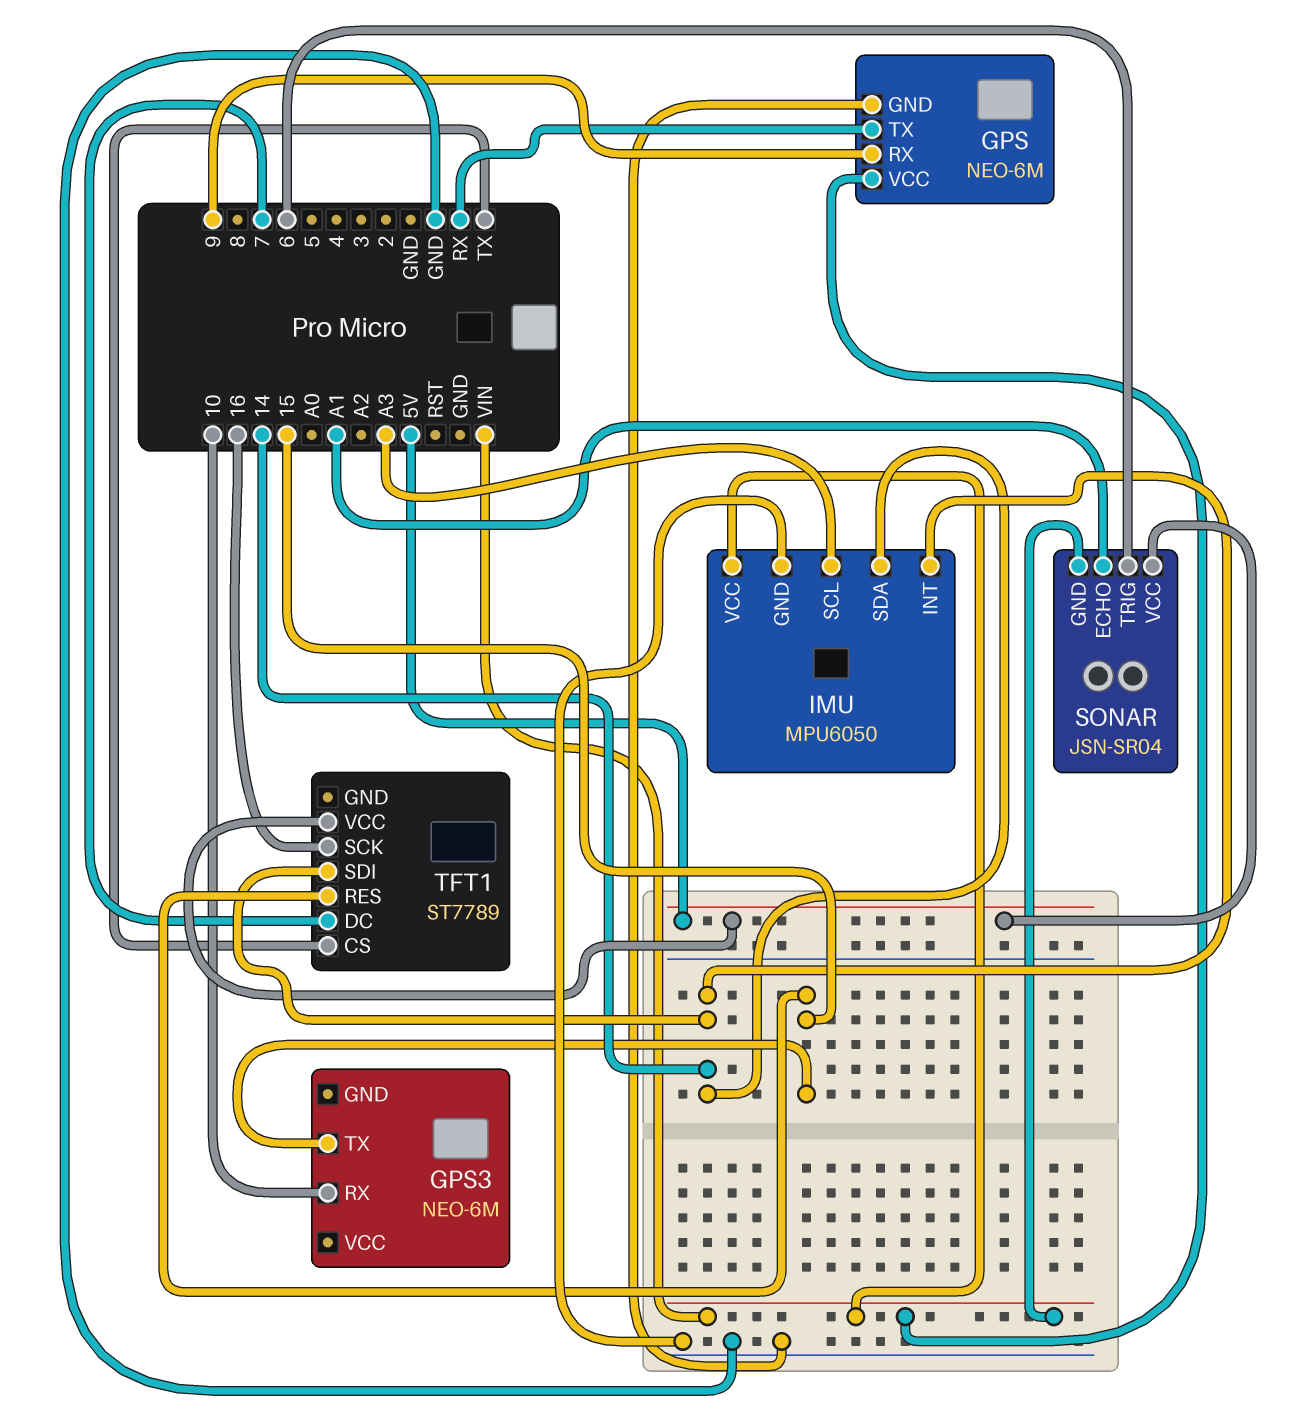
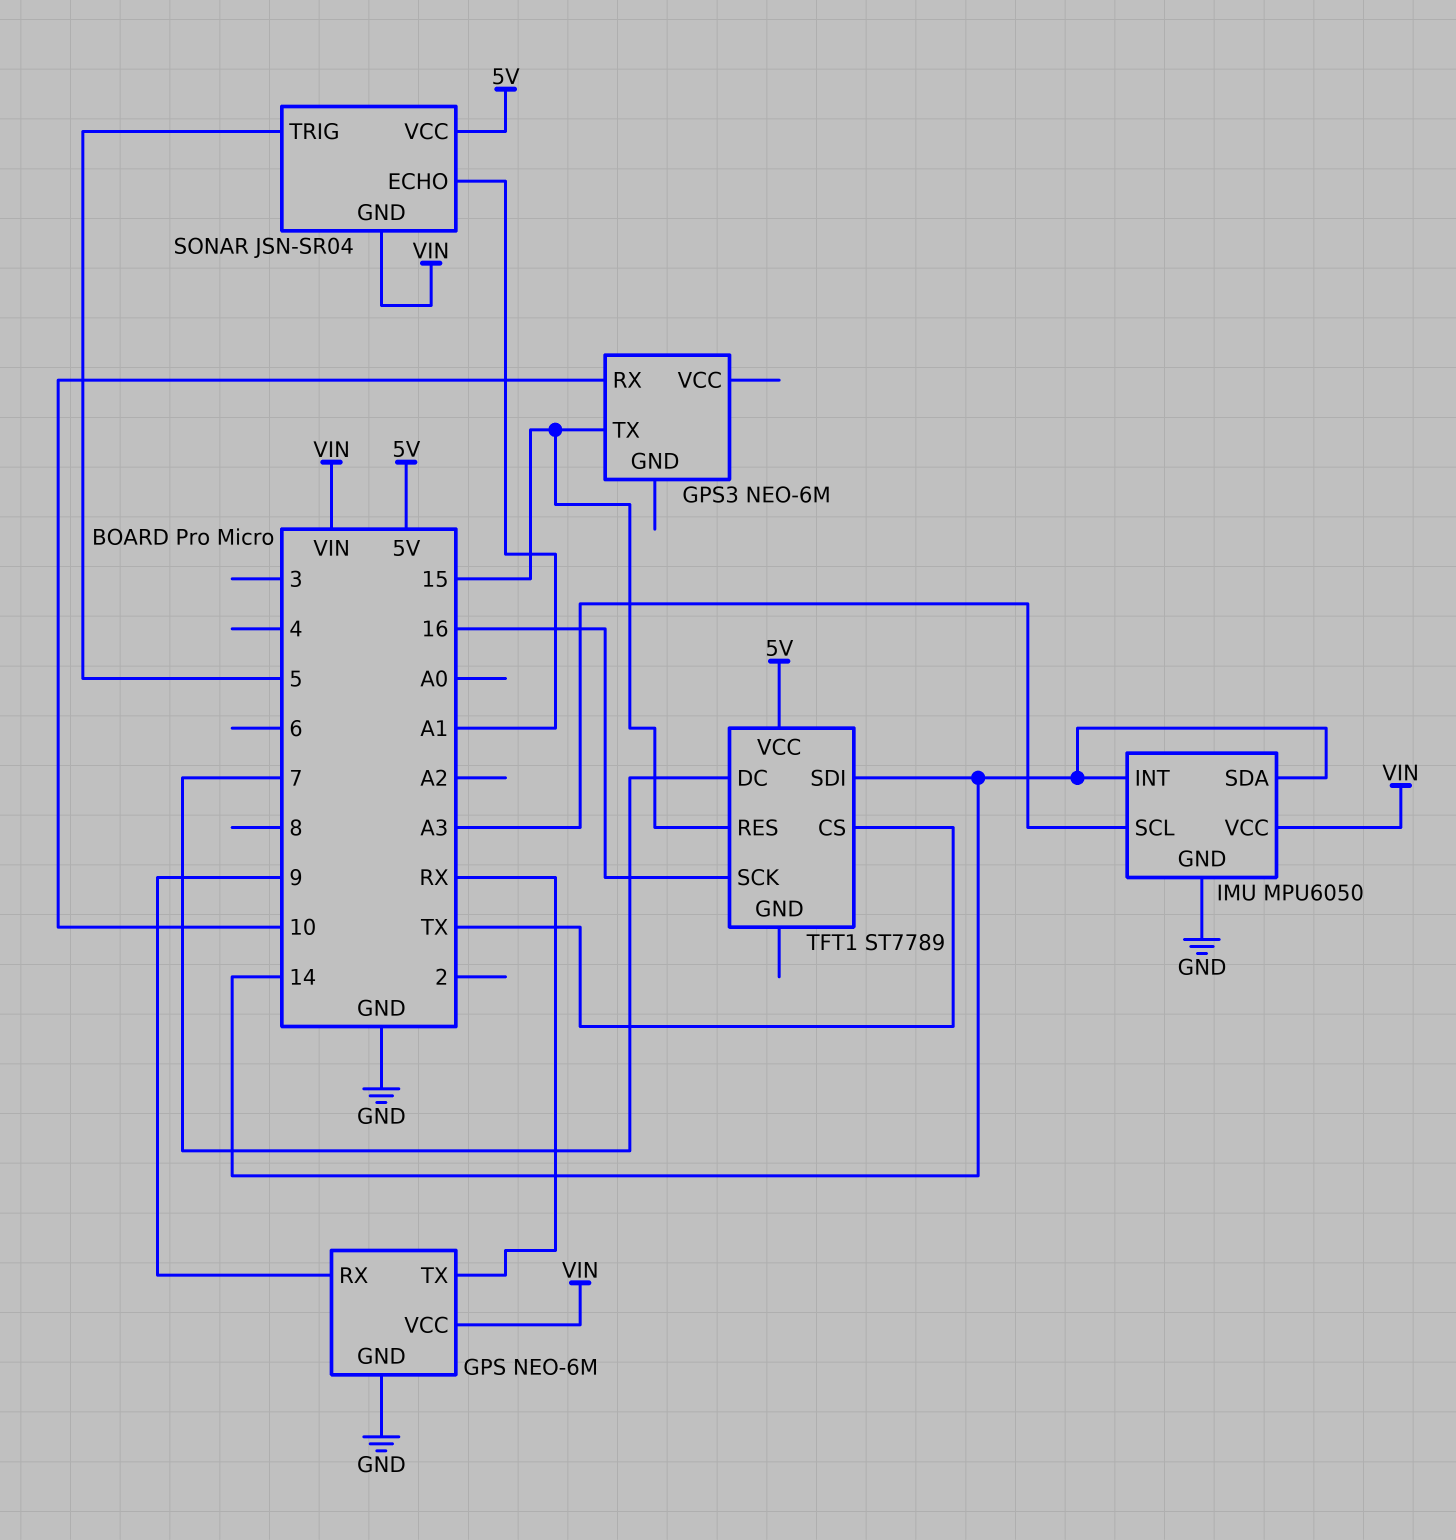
SONAR pin TRIG: 6 -> 5

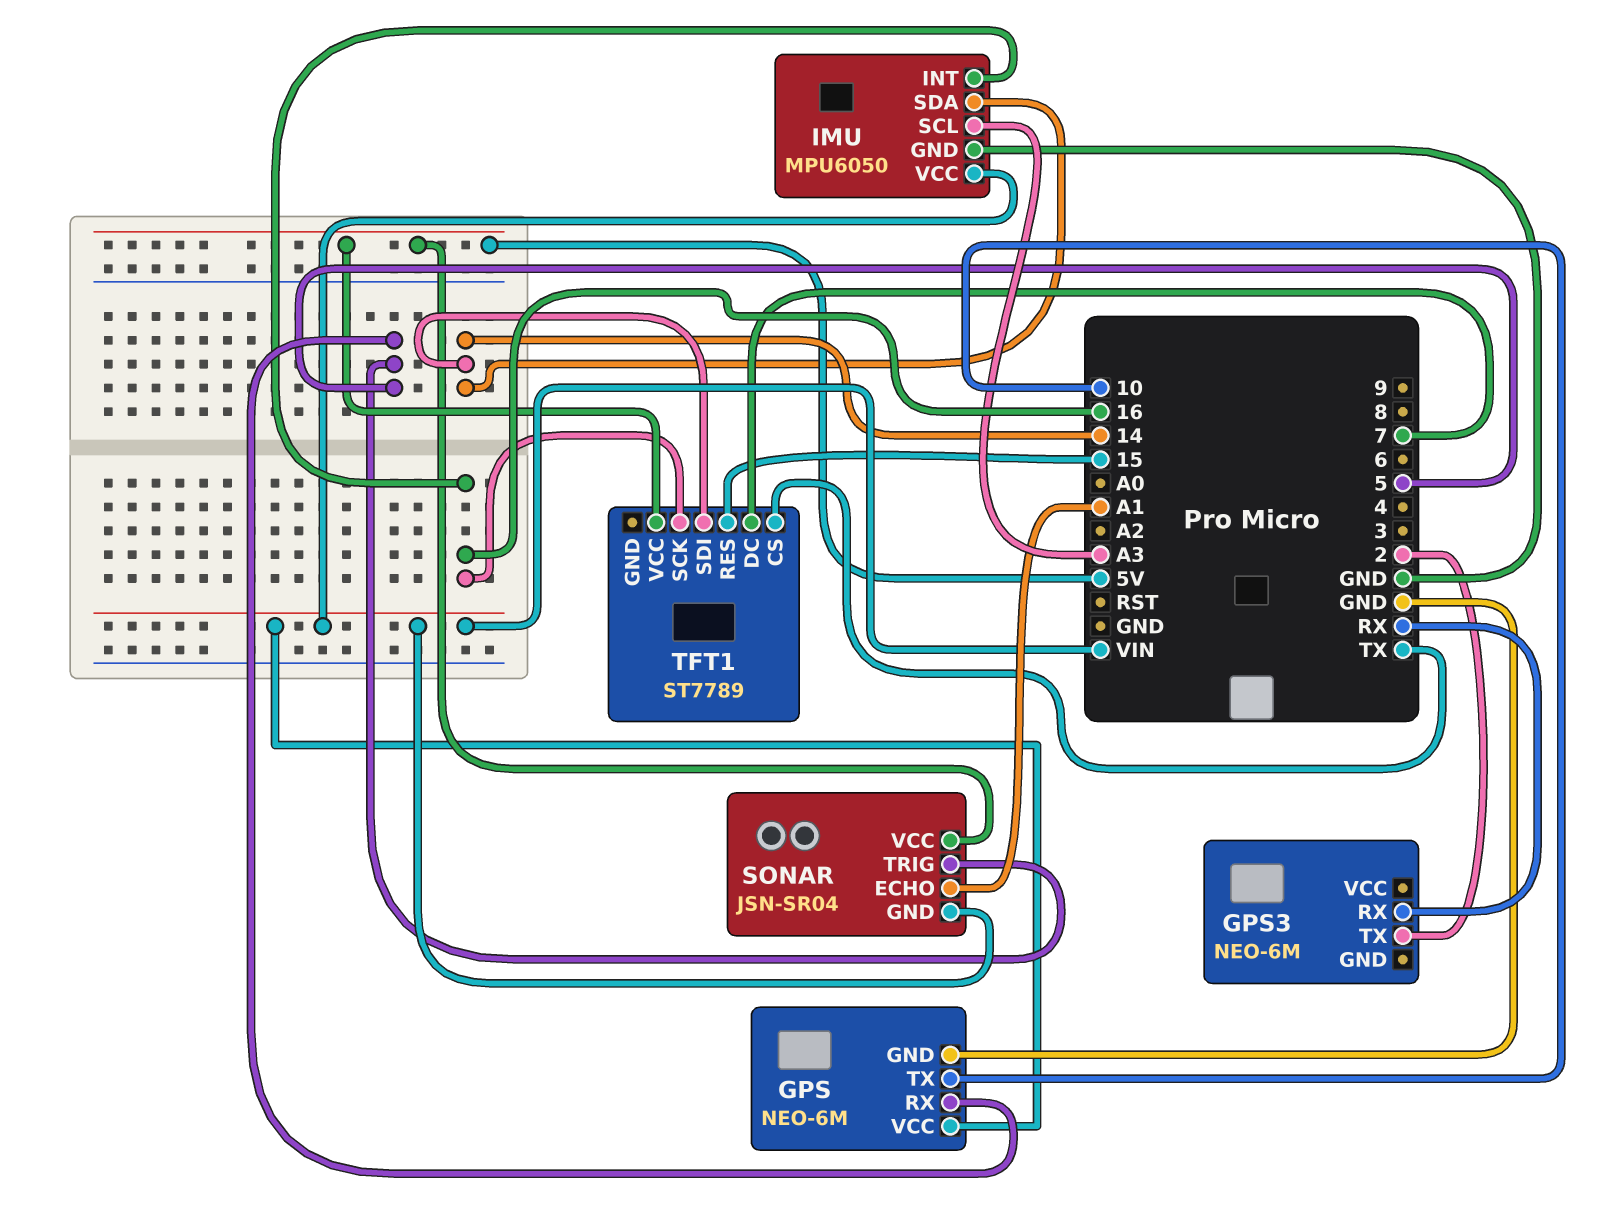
GPS pin RX: 9 -> 5
GPS pin TX: RX -> 10
GPS3 pin RX: 10 -> RX
GPS3 pin TX: 15 -> 2
IMU pin INT: 14 -> 16

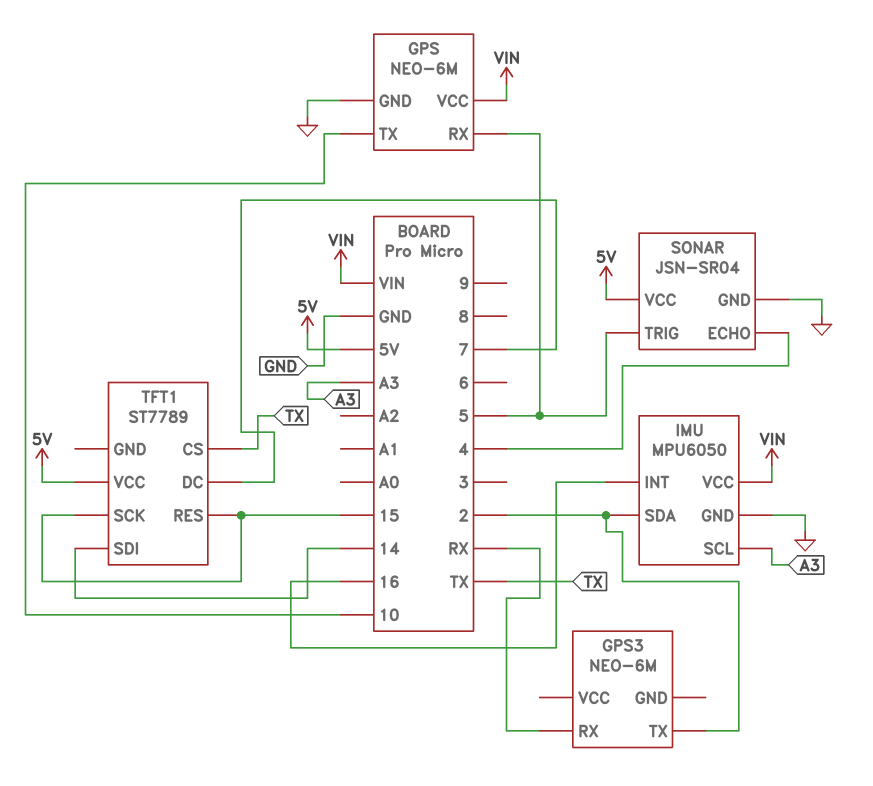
IMU pin SDA: 14 -> 2
SONAR pin ECHO: A1 -> 4
SONAR pin GND: VIN -> GND
TFT1 pin SCK: 16 -> 15

